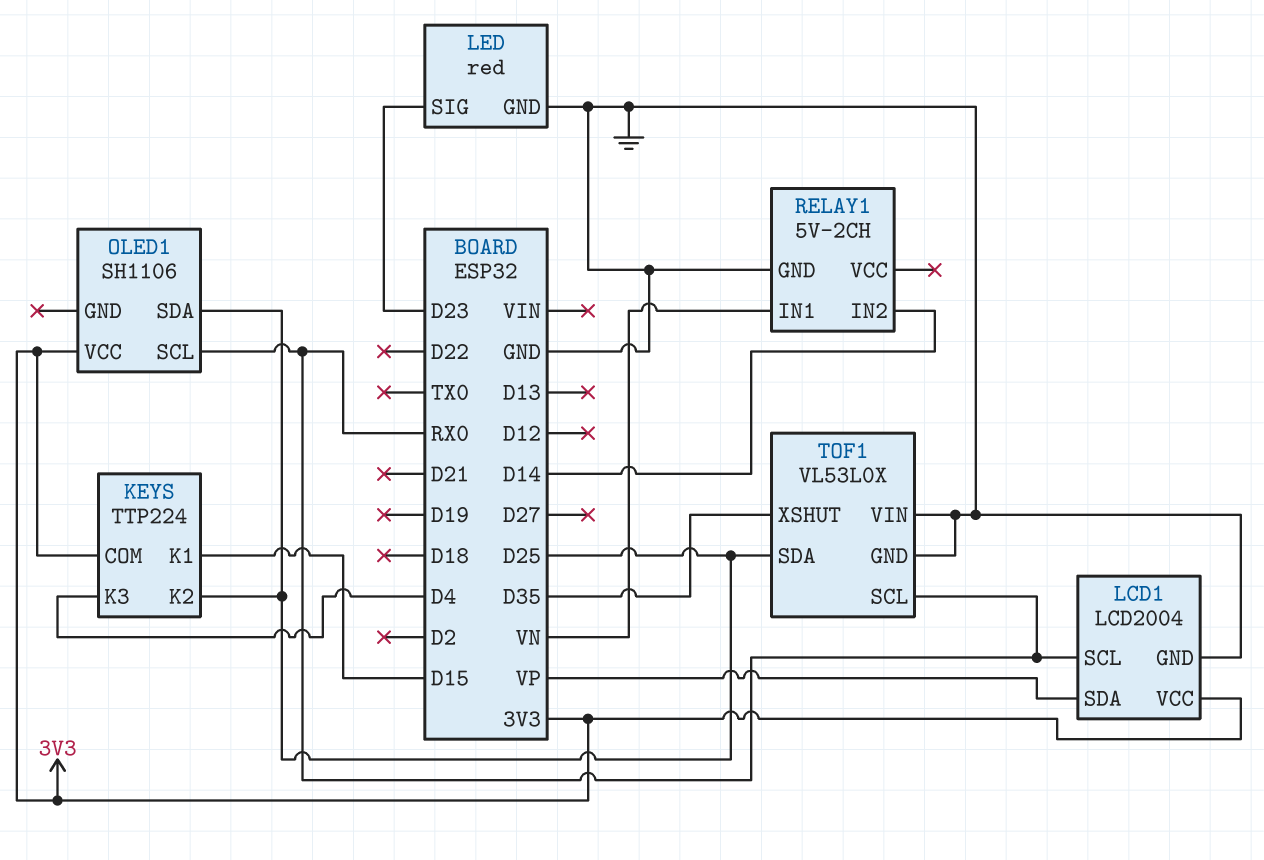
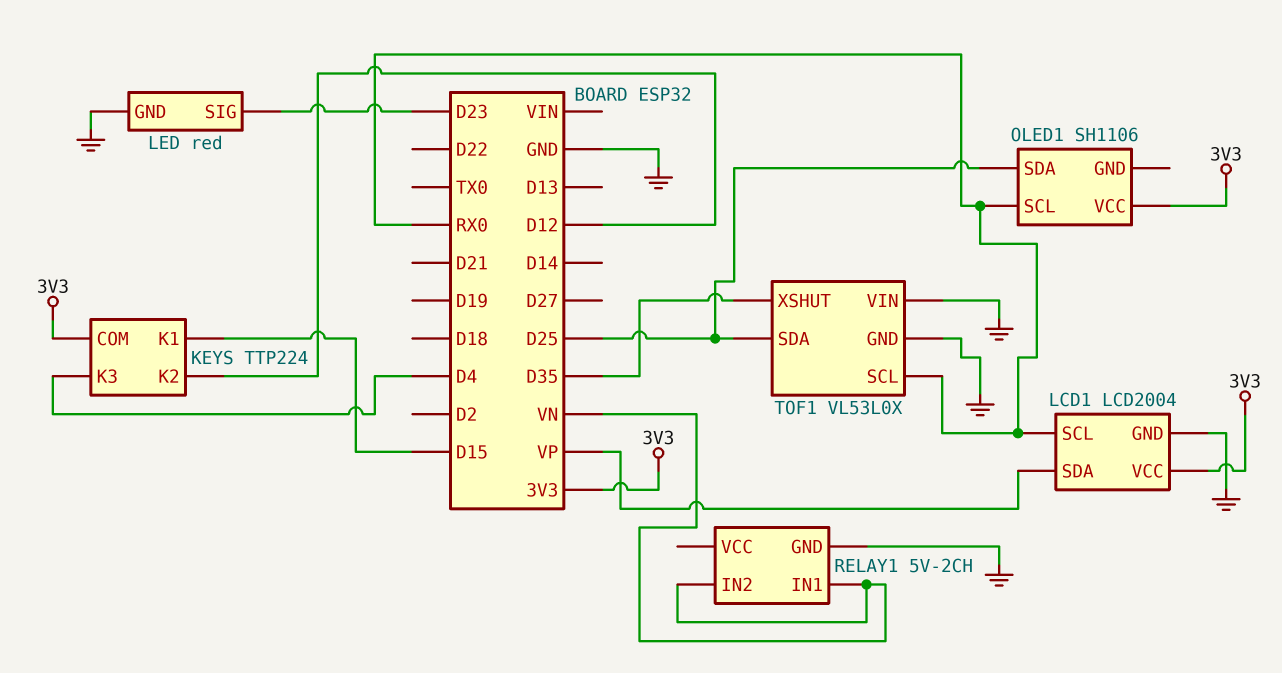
KEYS pin K2: D25 -> D12
RELAY1 pin IN2: D14 -> VN

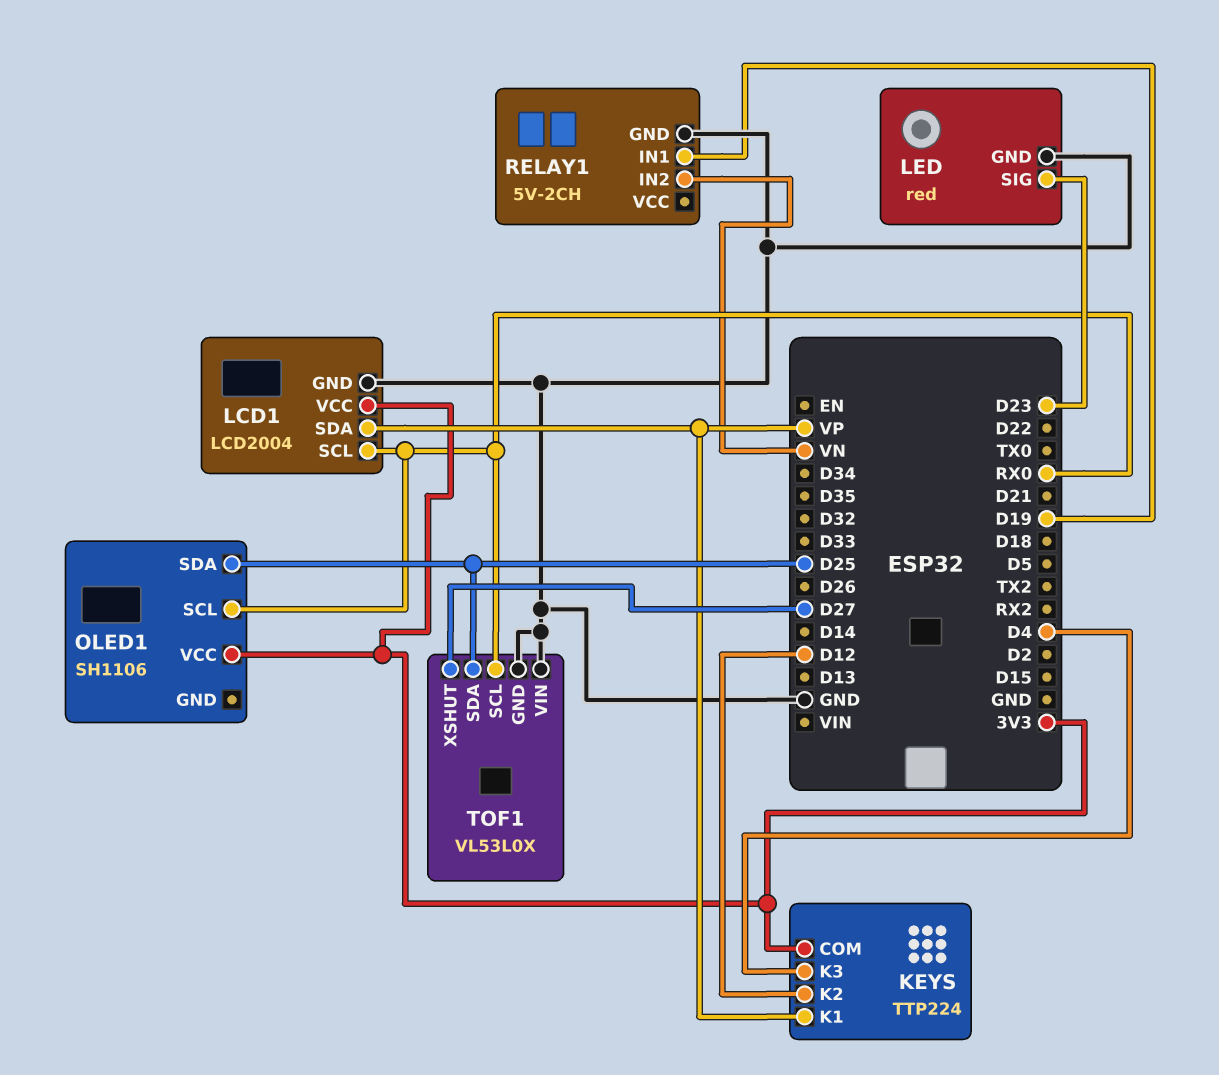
KEYS pin K1: D15 -> VP
RELAY1 pin IN1: VN -> D19
TOF1 pin XSHUT: D35 -> D27

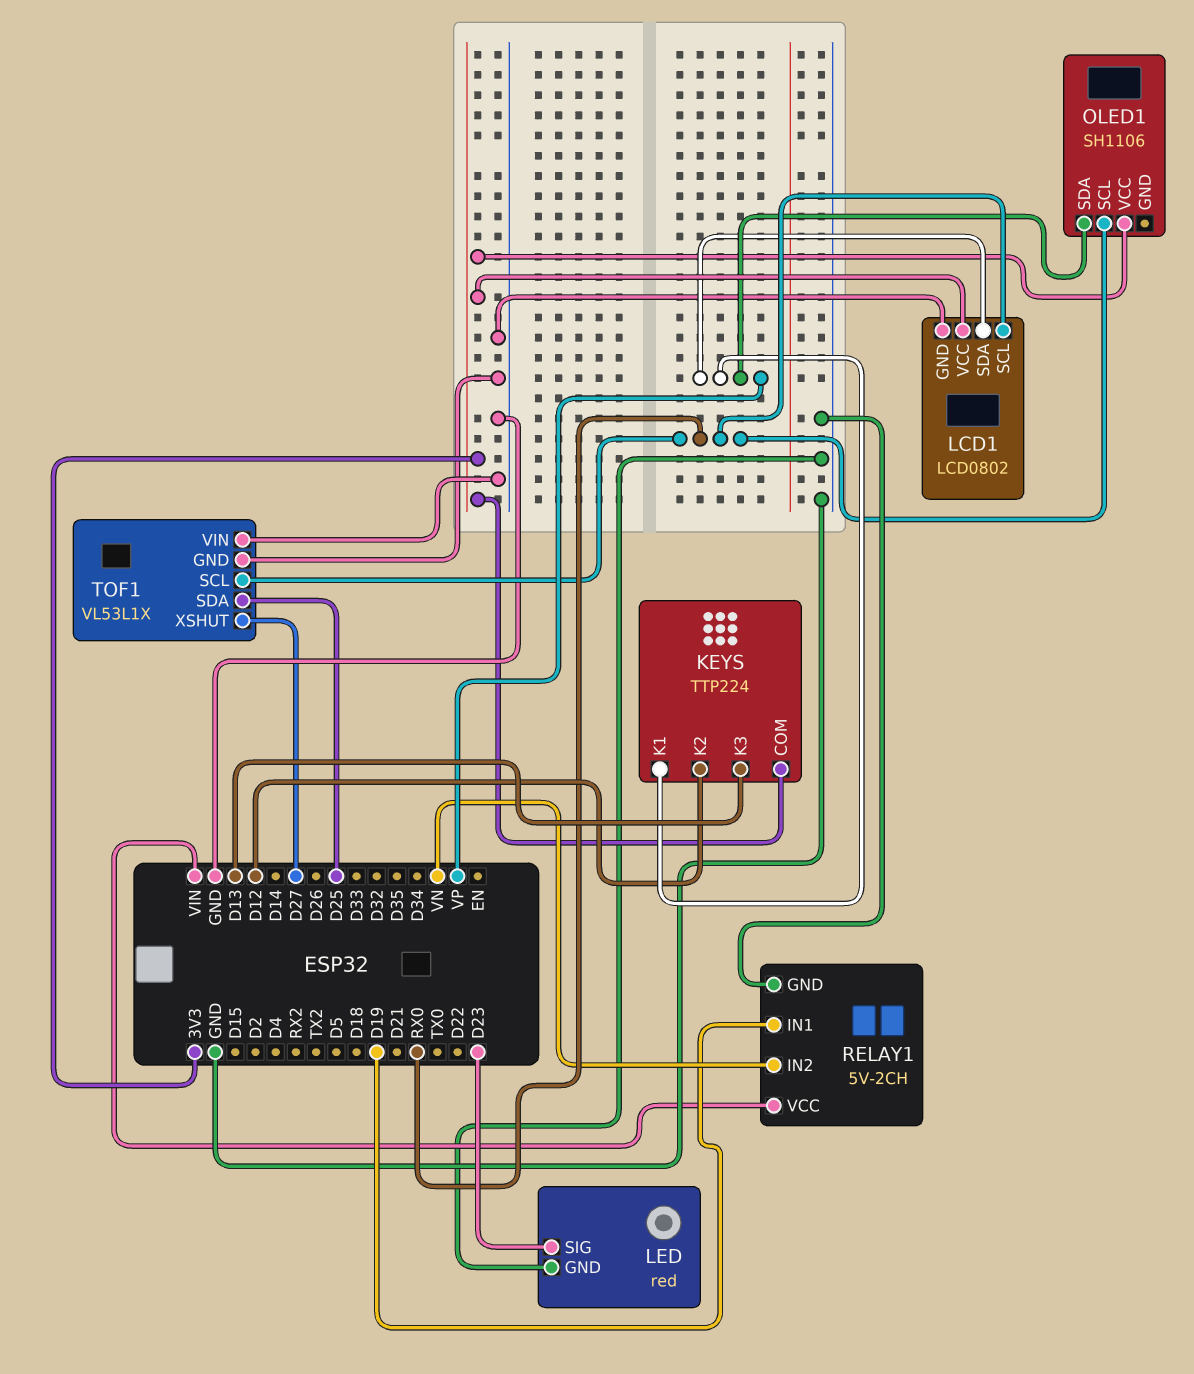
KEYS pin K3: D4 -> D13
LCD1: LCD2004 -> LCD0802
OLED1 pin SDA: D25 -> VP
RELAY1 pin VCC: none -> VIN
TOF1: VL53L0X -> VL53L1X

